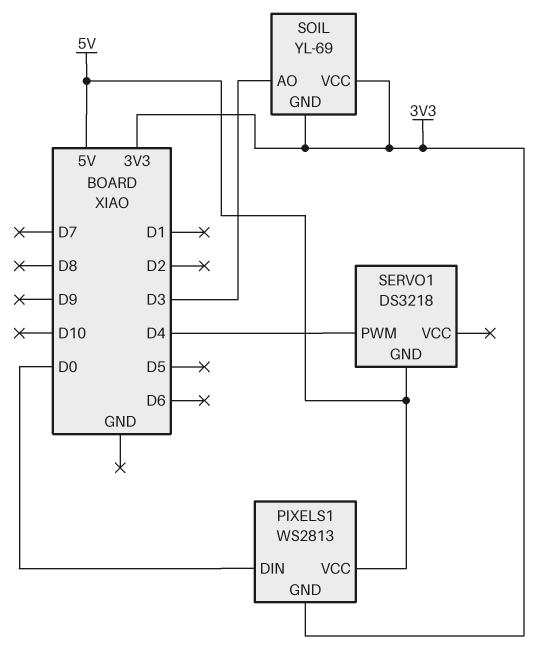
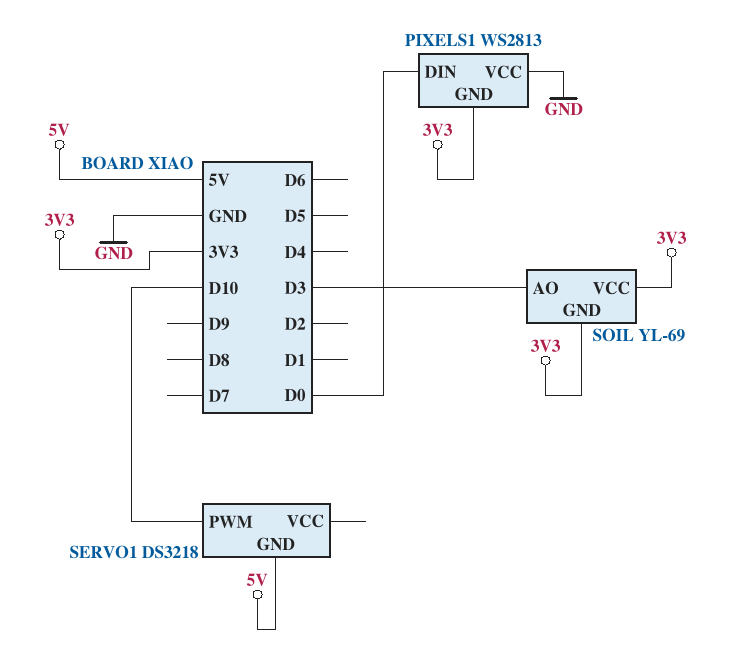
PIXELS1 pin VCC: 5V -> GND
SERVO1 pin PWM: D4 -> D10

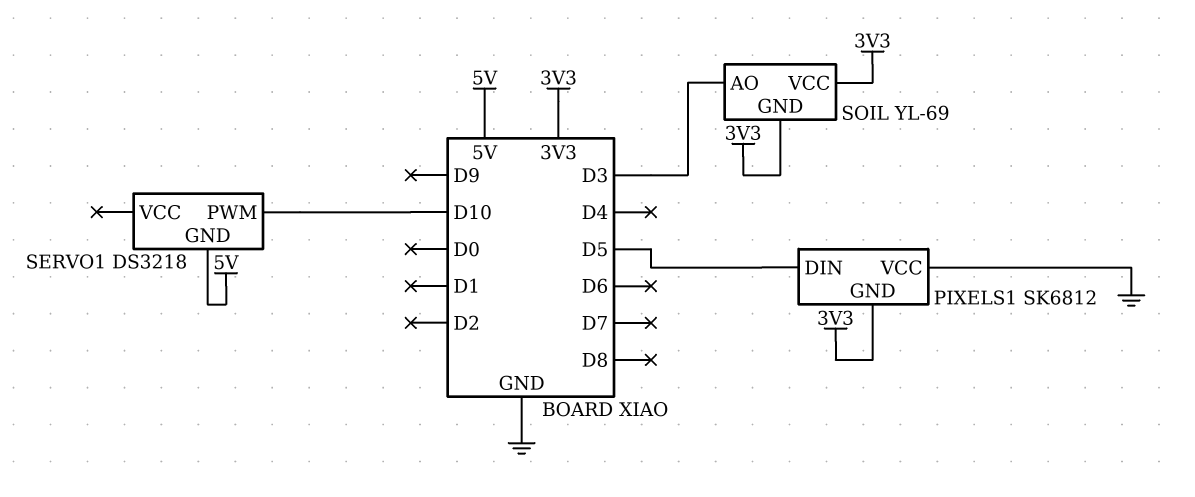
PIXELS1: WS2813 -> SK6812
PIXELS1 pin DIN: D0 -> D5

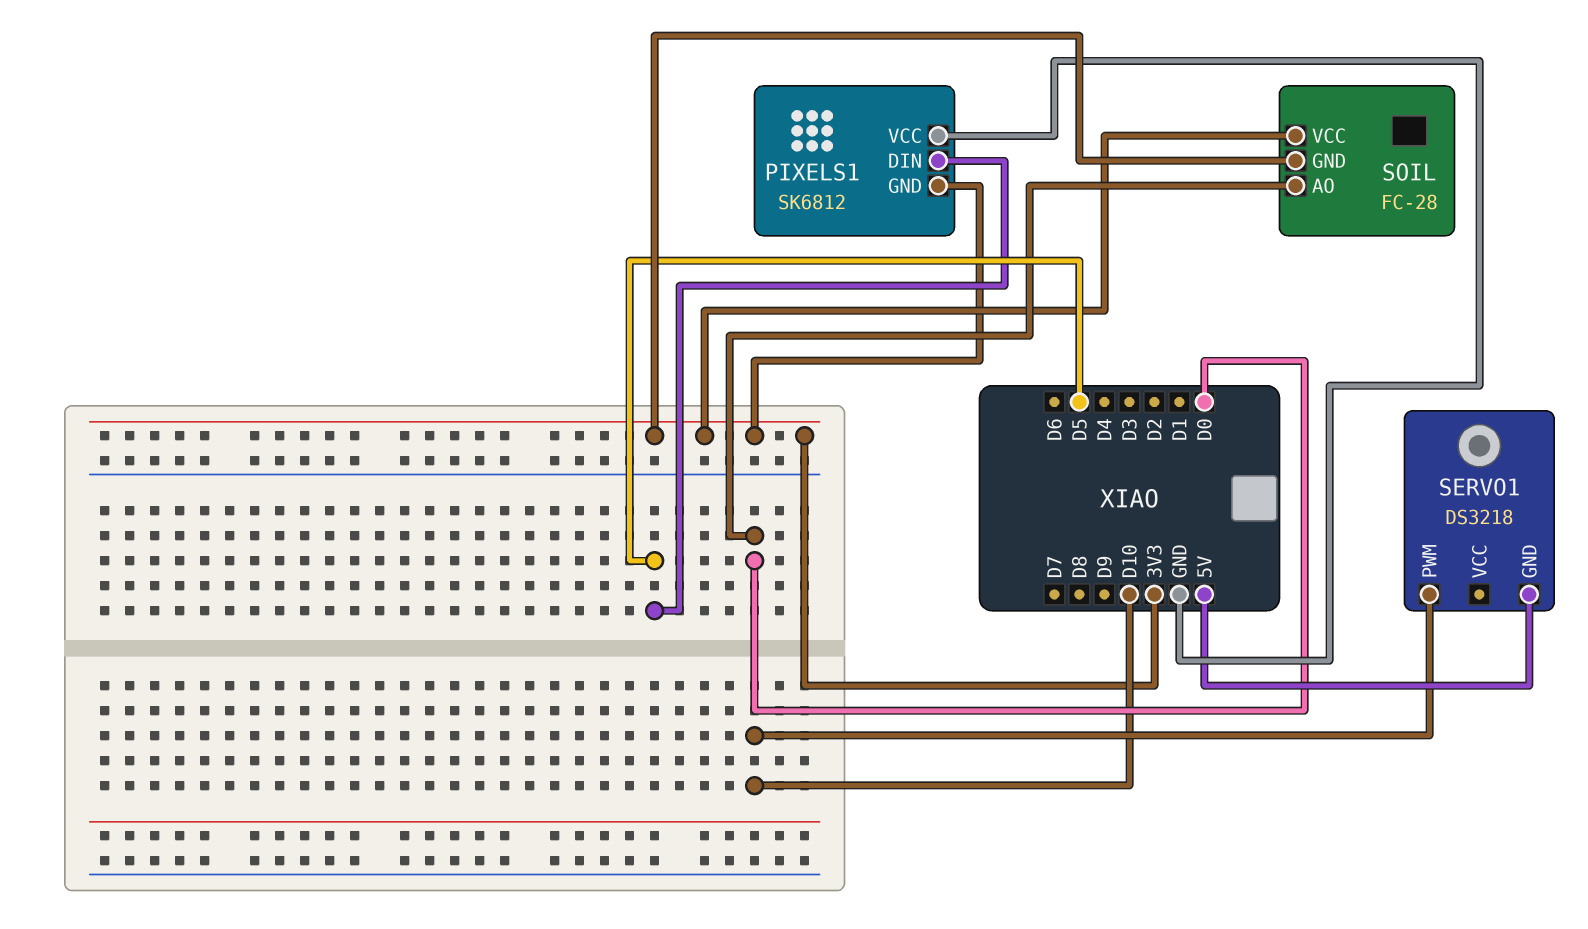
SOIL: YL-69 -> FC-28
SOIL pin AO: D3 -> D0

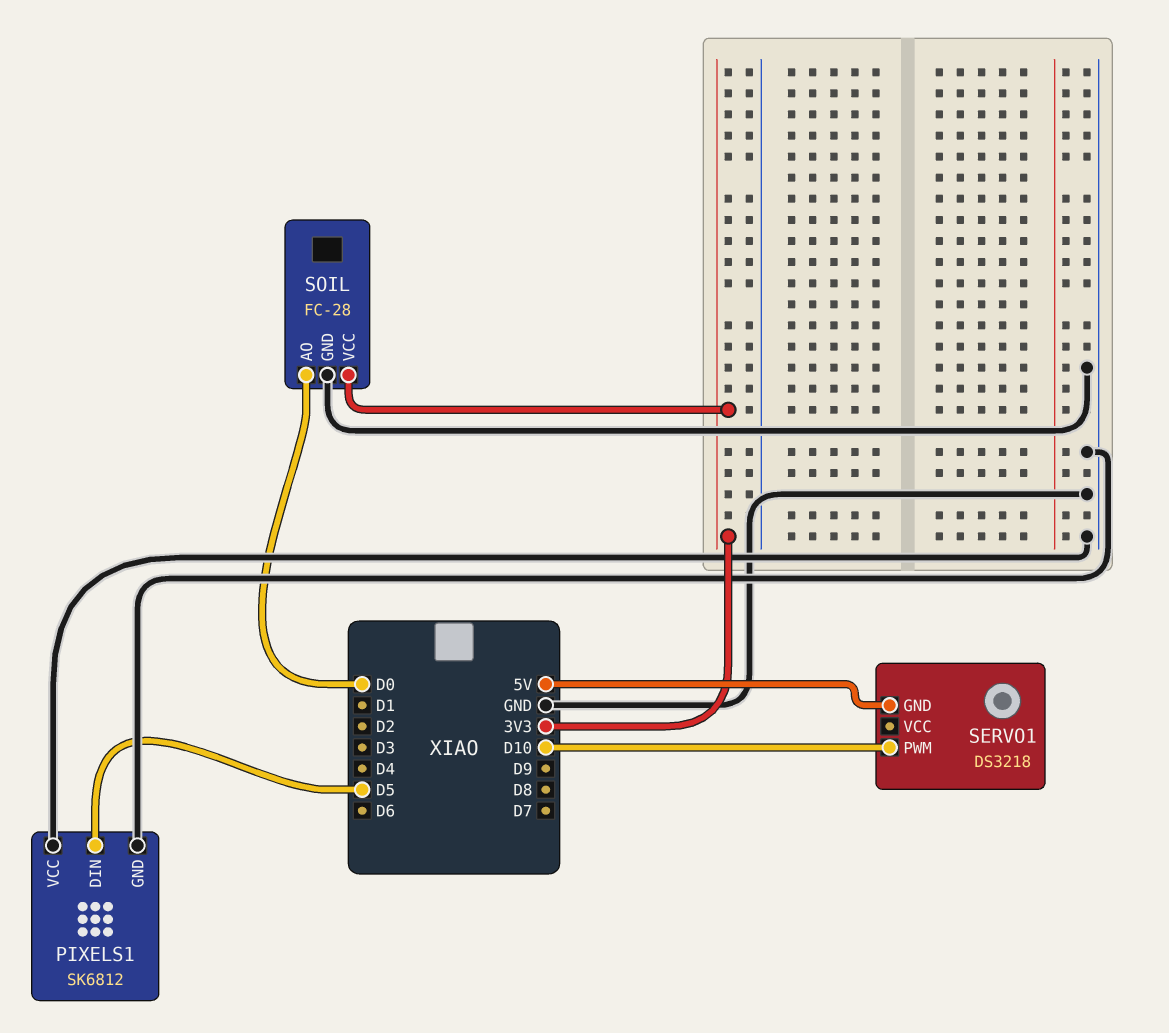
PIXELS1 pin GND: 3V3 -> GND
SOIL pin GND: 3V3 -> GND

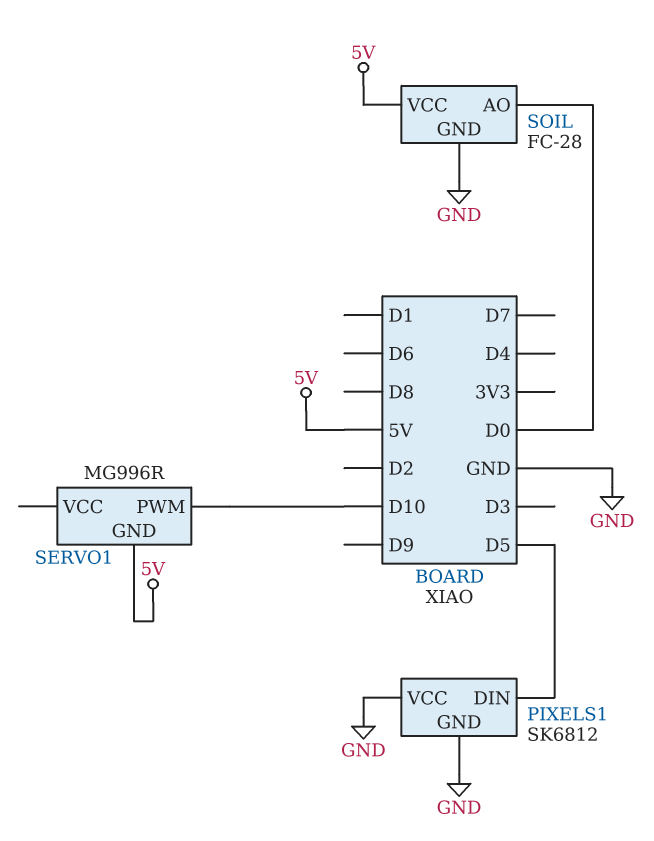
SERVO1: DS3218 -> MG996R
SOIL pin VCC: 3V3 -> 5V

